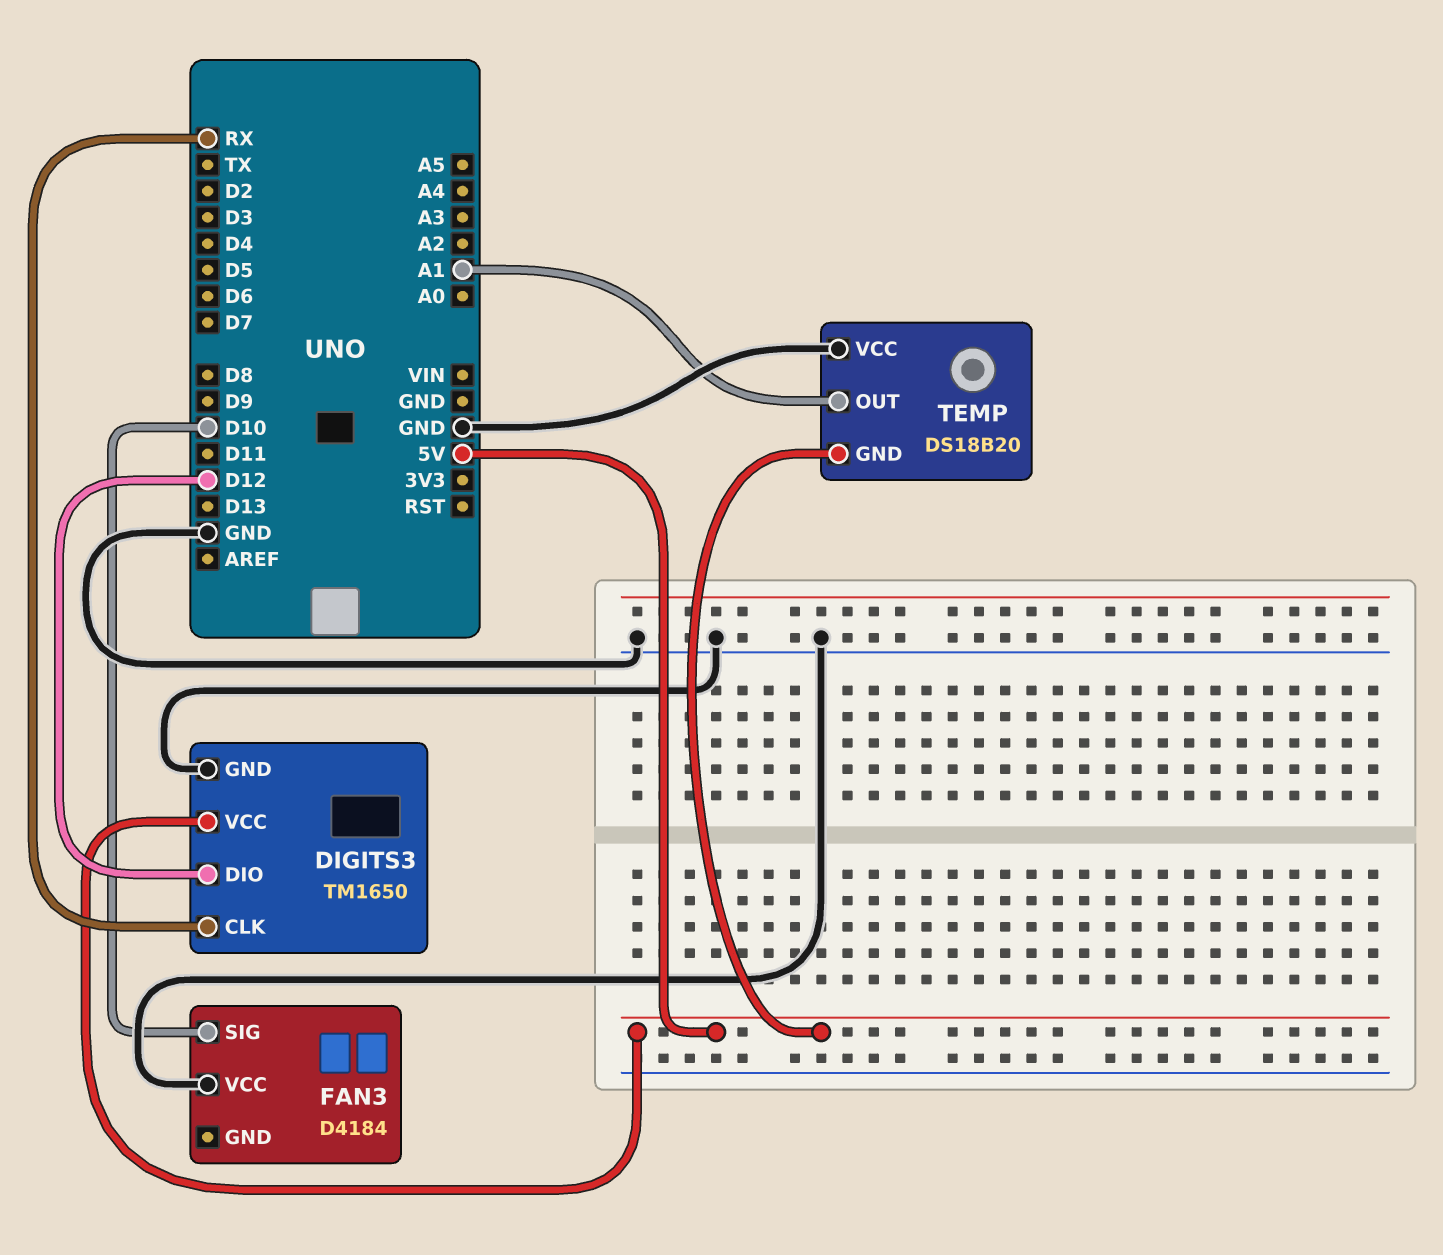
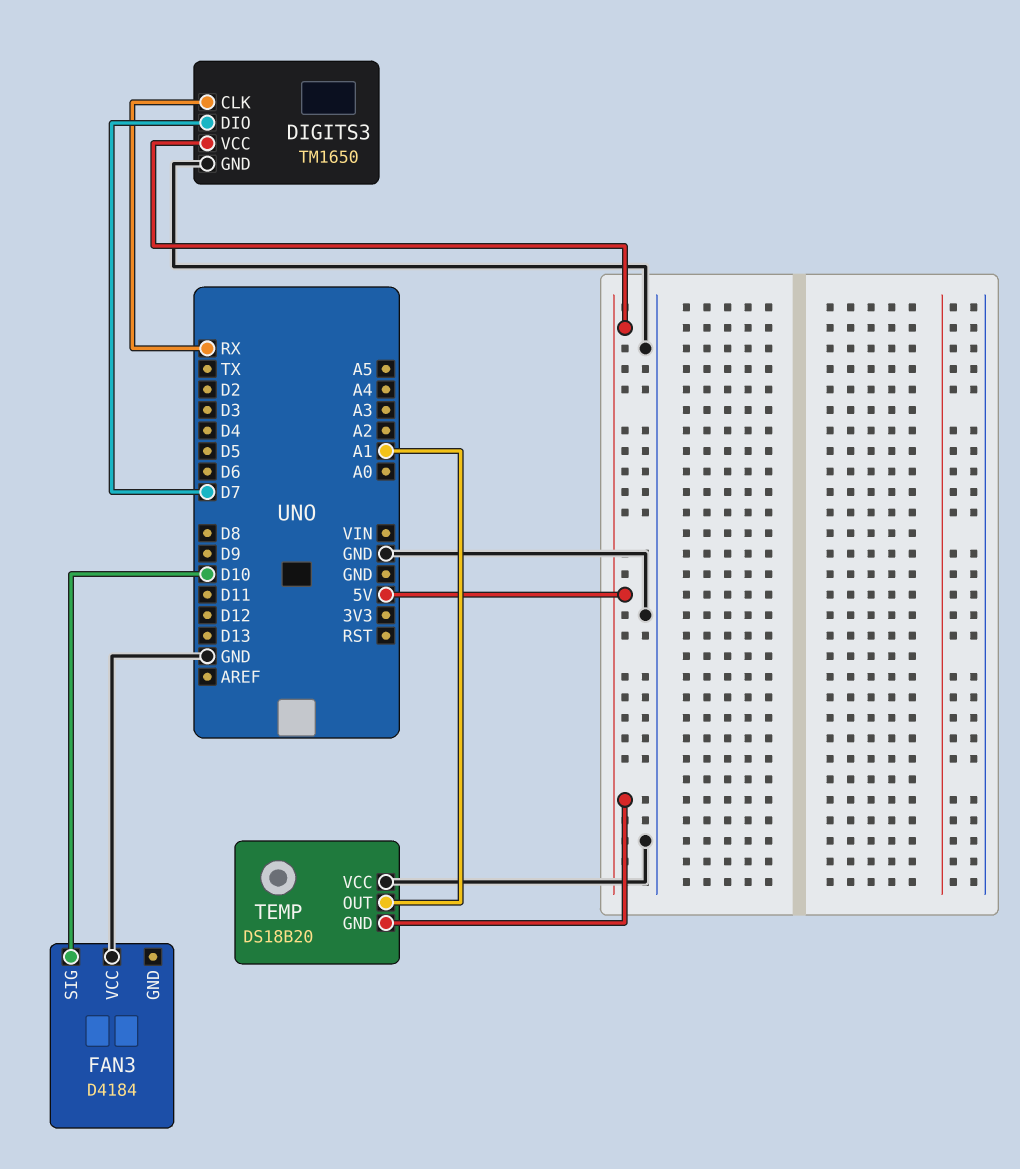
DIGITS3 pin DIO: D12 -> D7

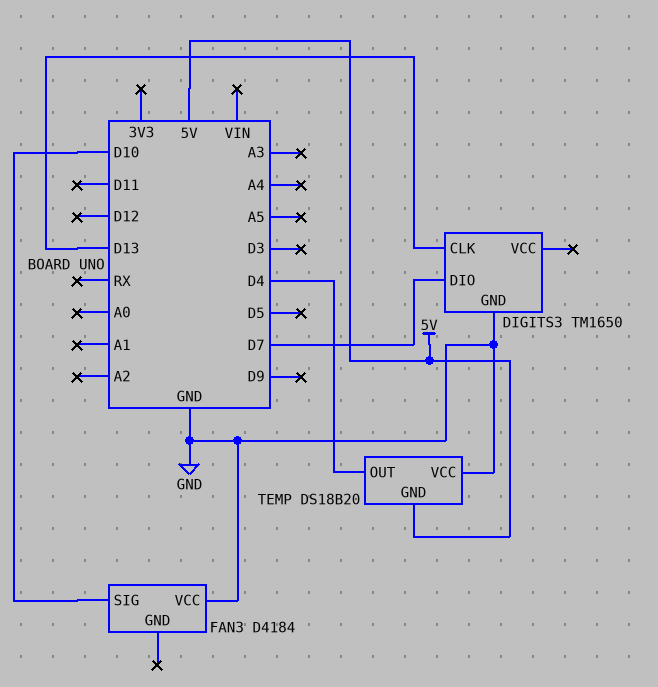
DIGITS3 pin CLK: RX -> D13
DIGITS3 pin VCC: 5V -> none
TEMP pin OUT: A1 -> D4

